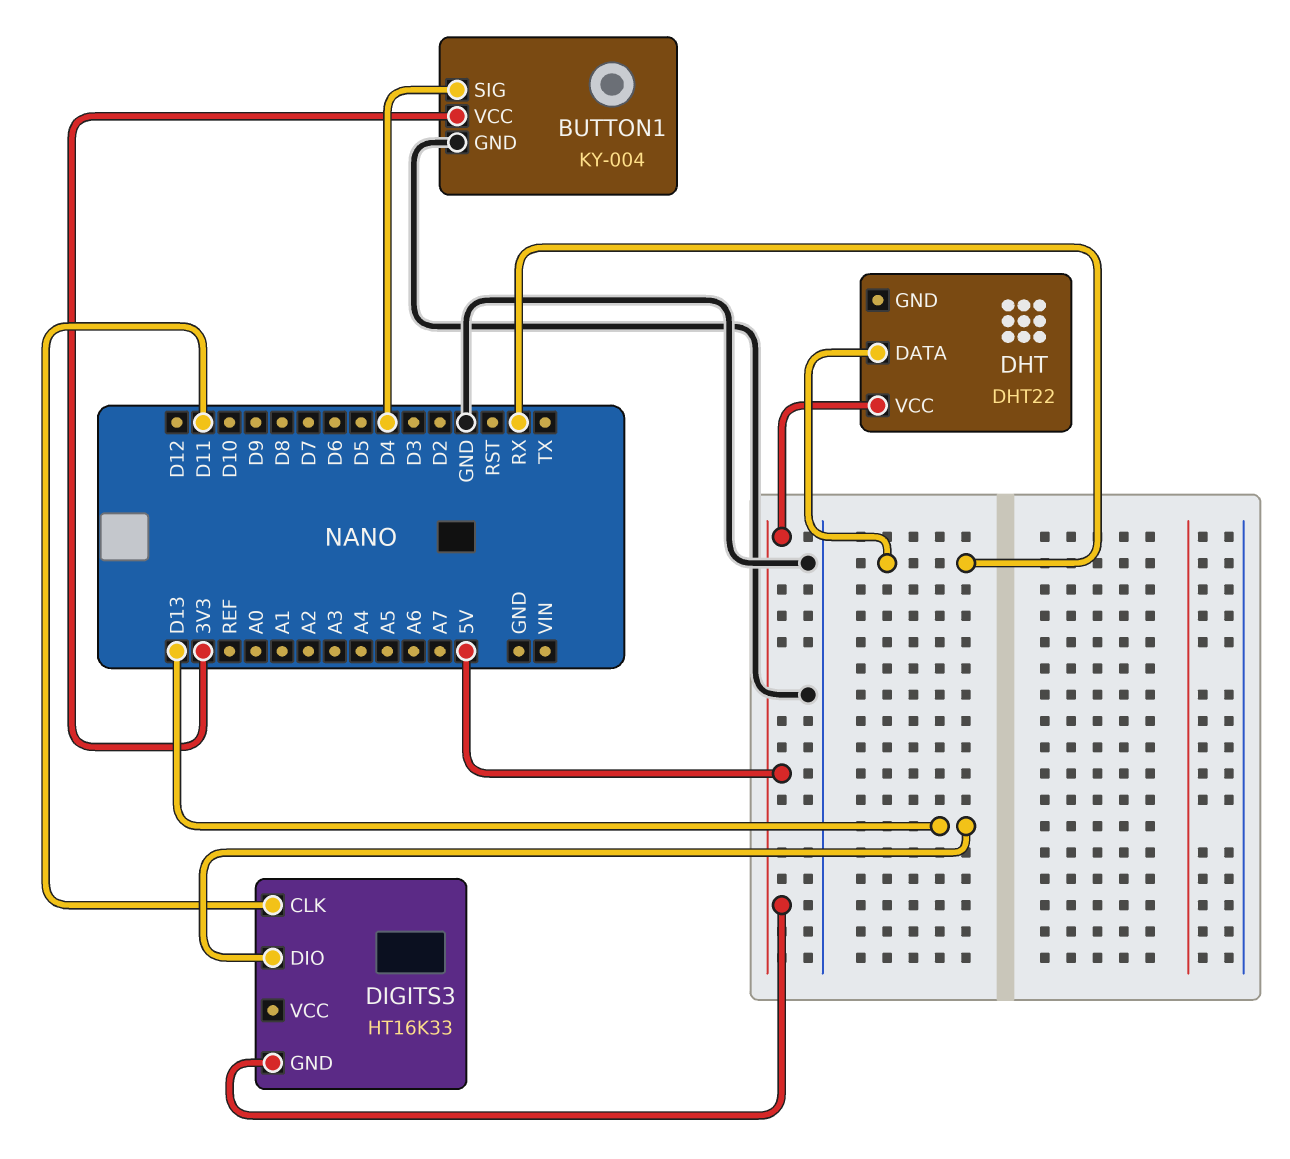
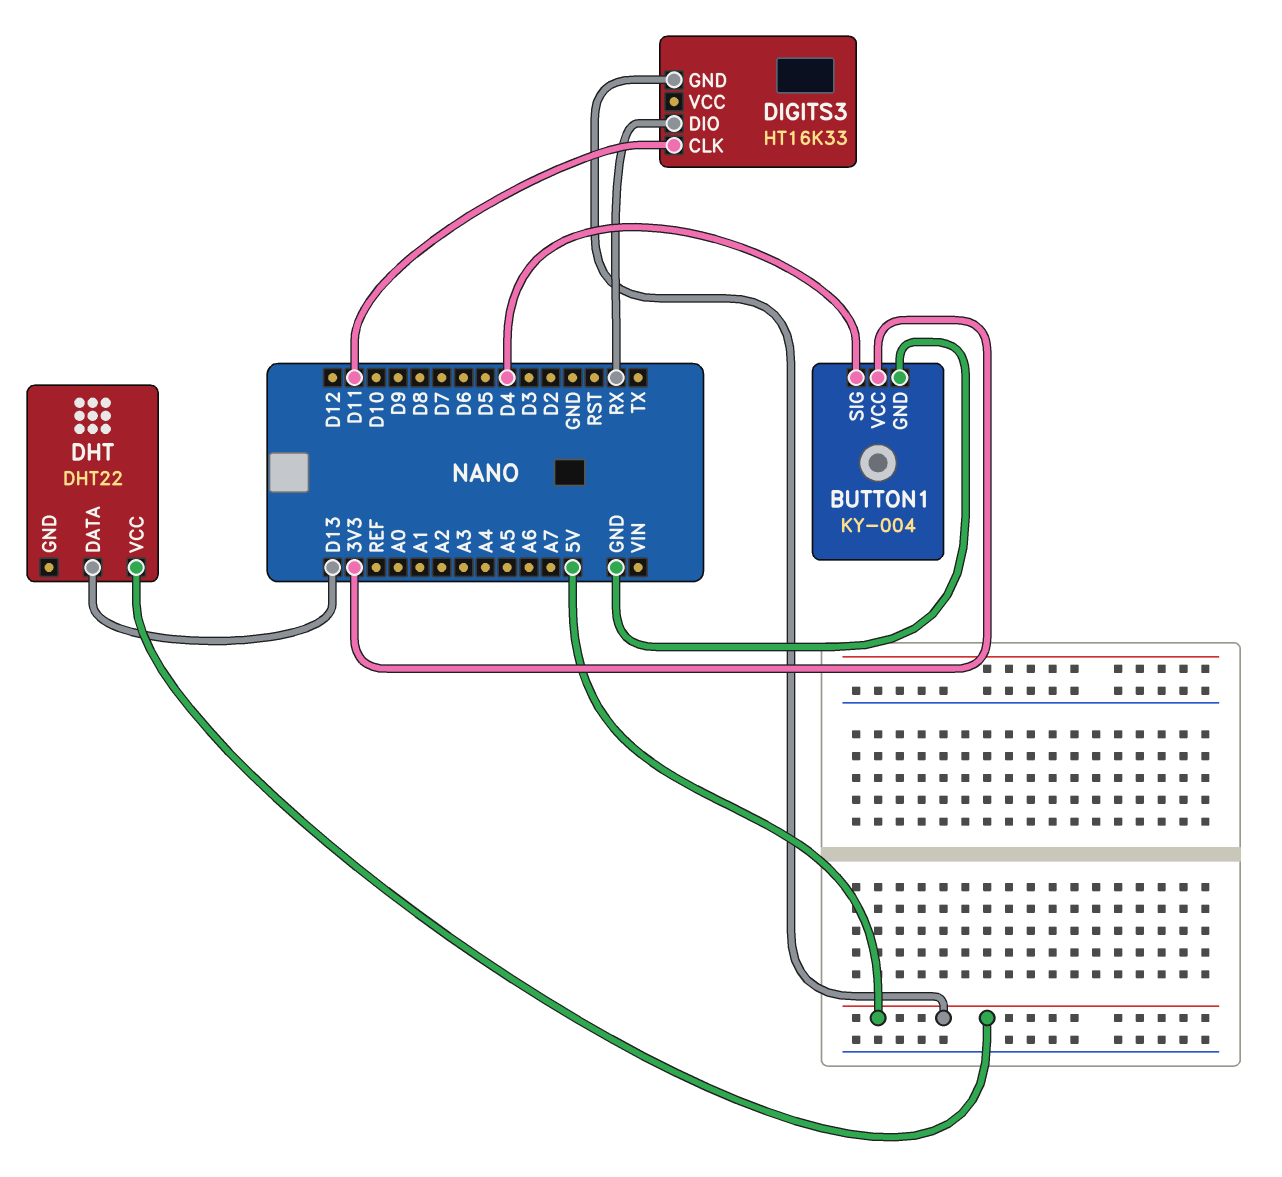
DHT pin DATA: RX -> D13
DIGITS3 pin DIO: D13 -> RX

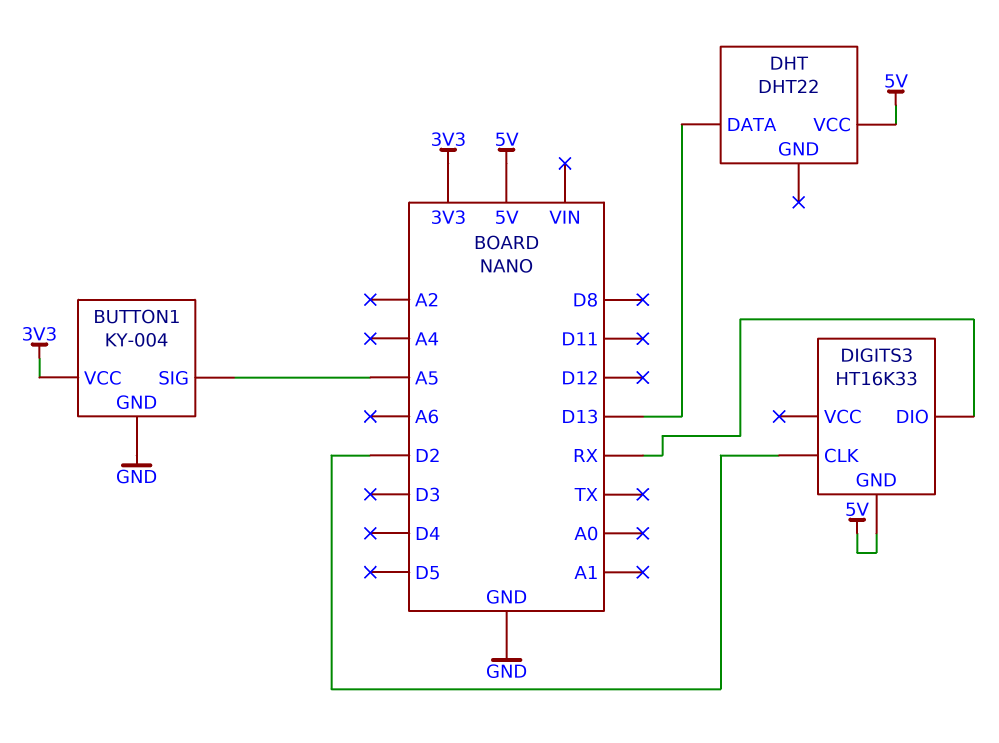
BUTTON1 pin SIG: D4 -> A5
DIGITS3 pin CLK: D11 -> D2

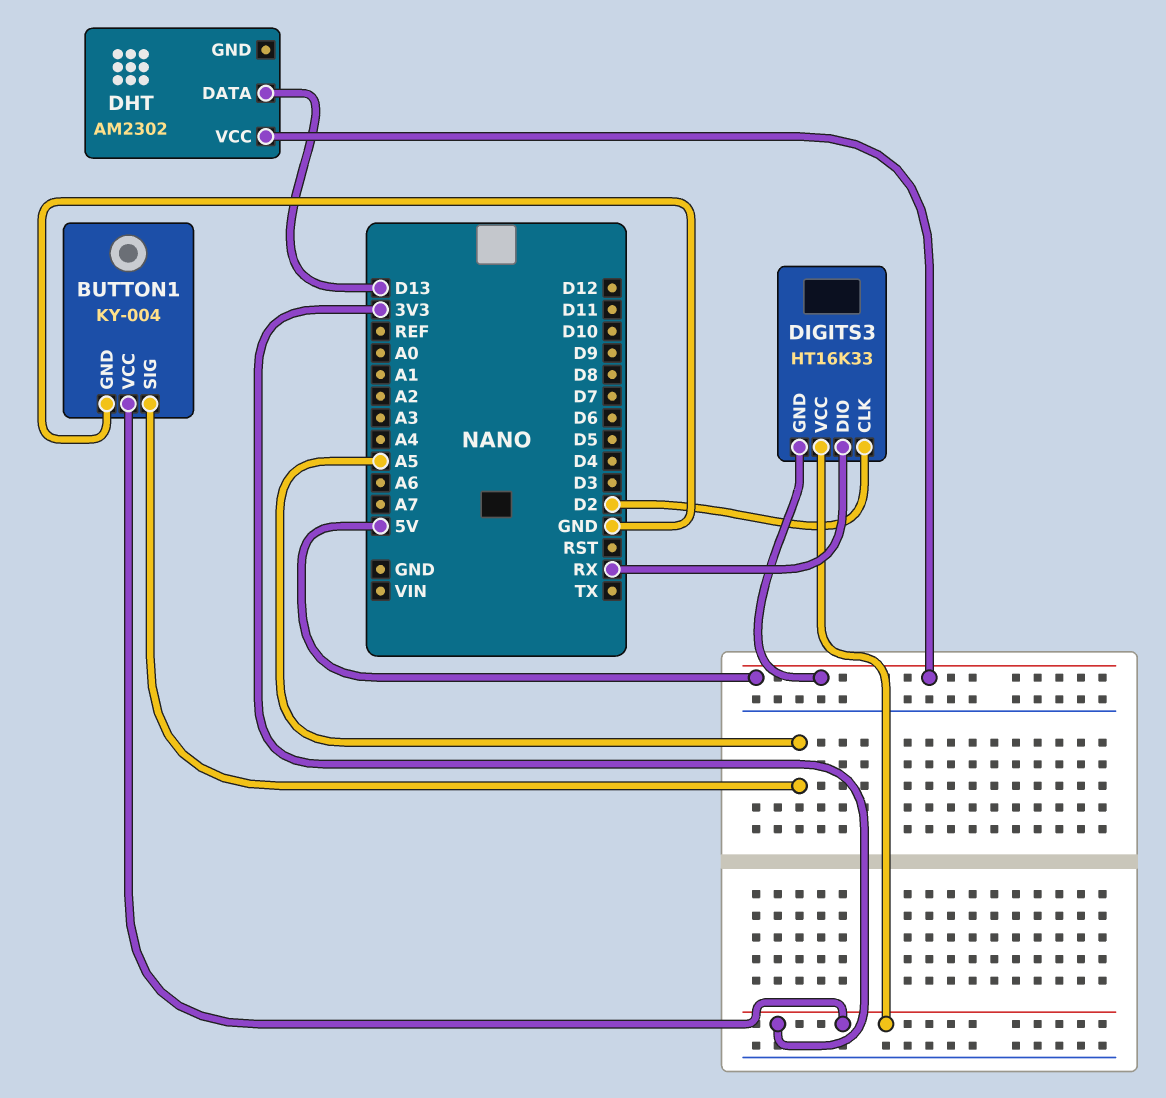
DHT: DHT22 -> AM2302
DIGITS3 pin VCC: none -> 3V3

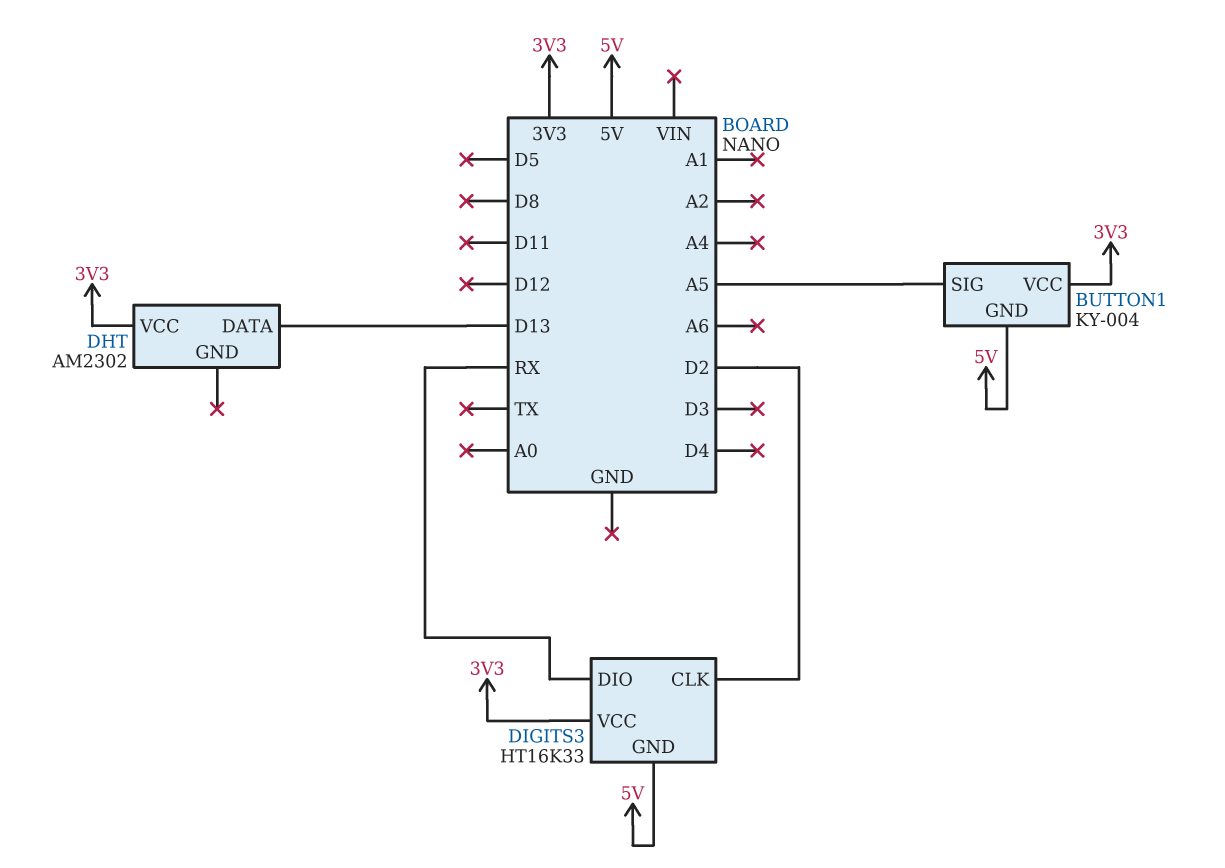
BUTTON1 pin GND: GND -> 5V
DHT pin VCC: 5V -> 3V3

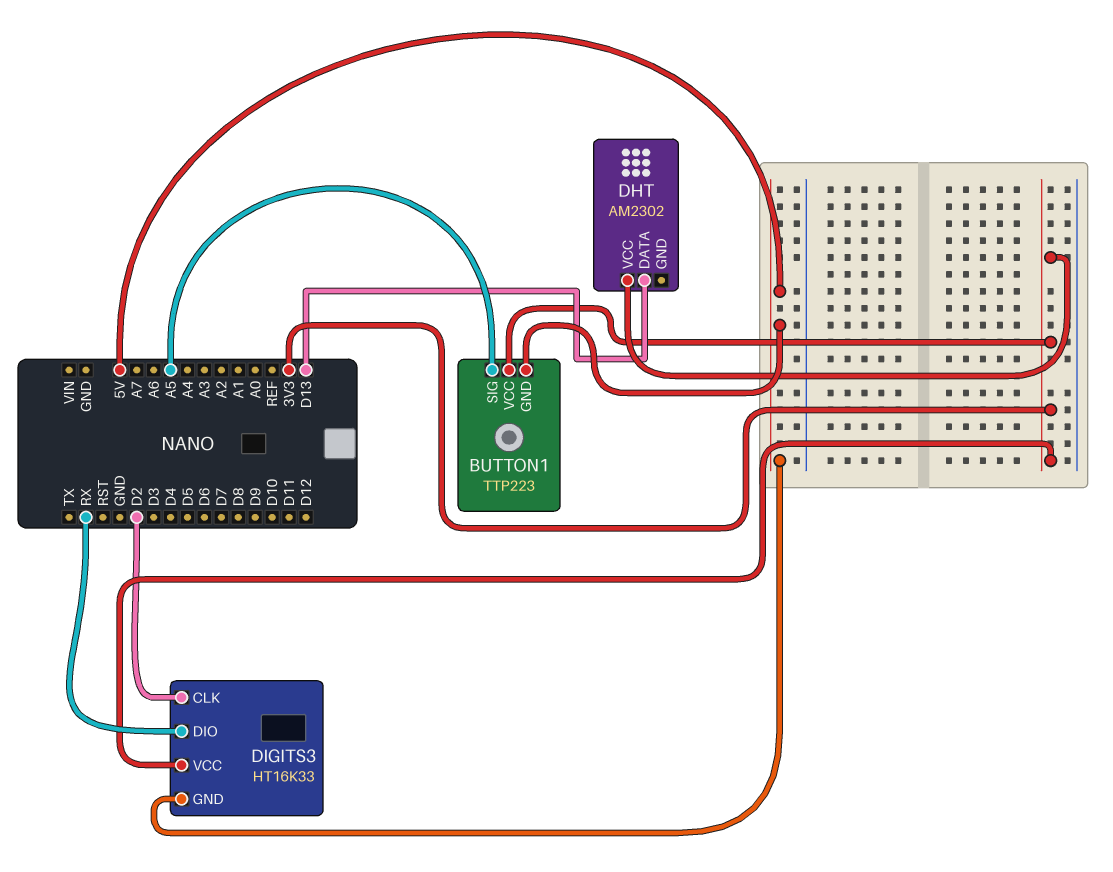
BUTTON1: KY-004 -> TTP223

